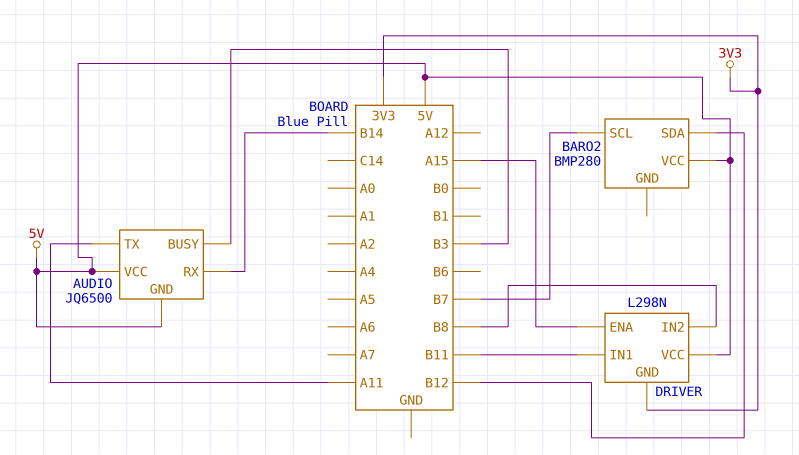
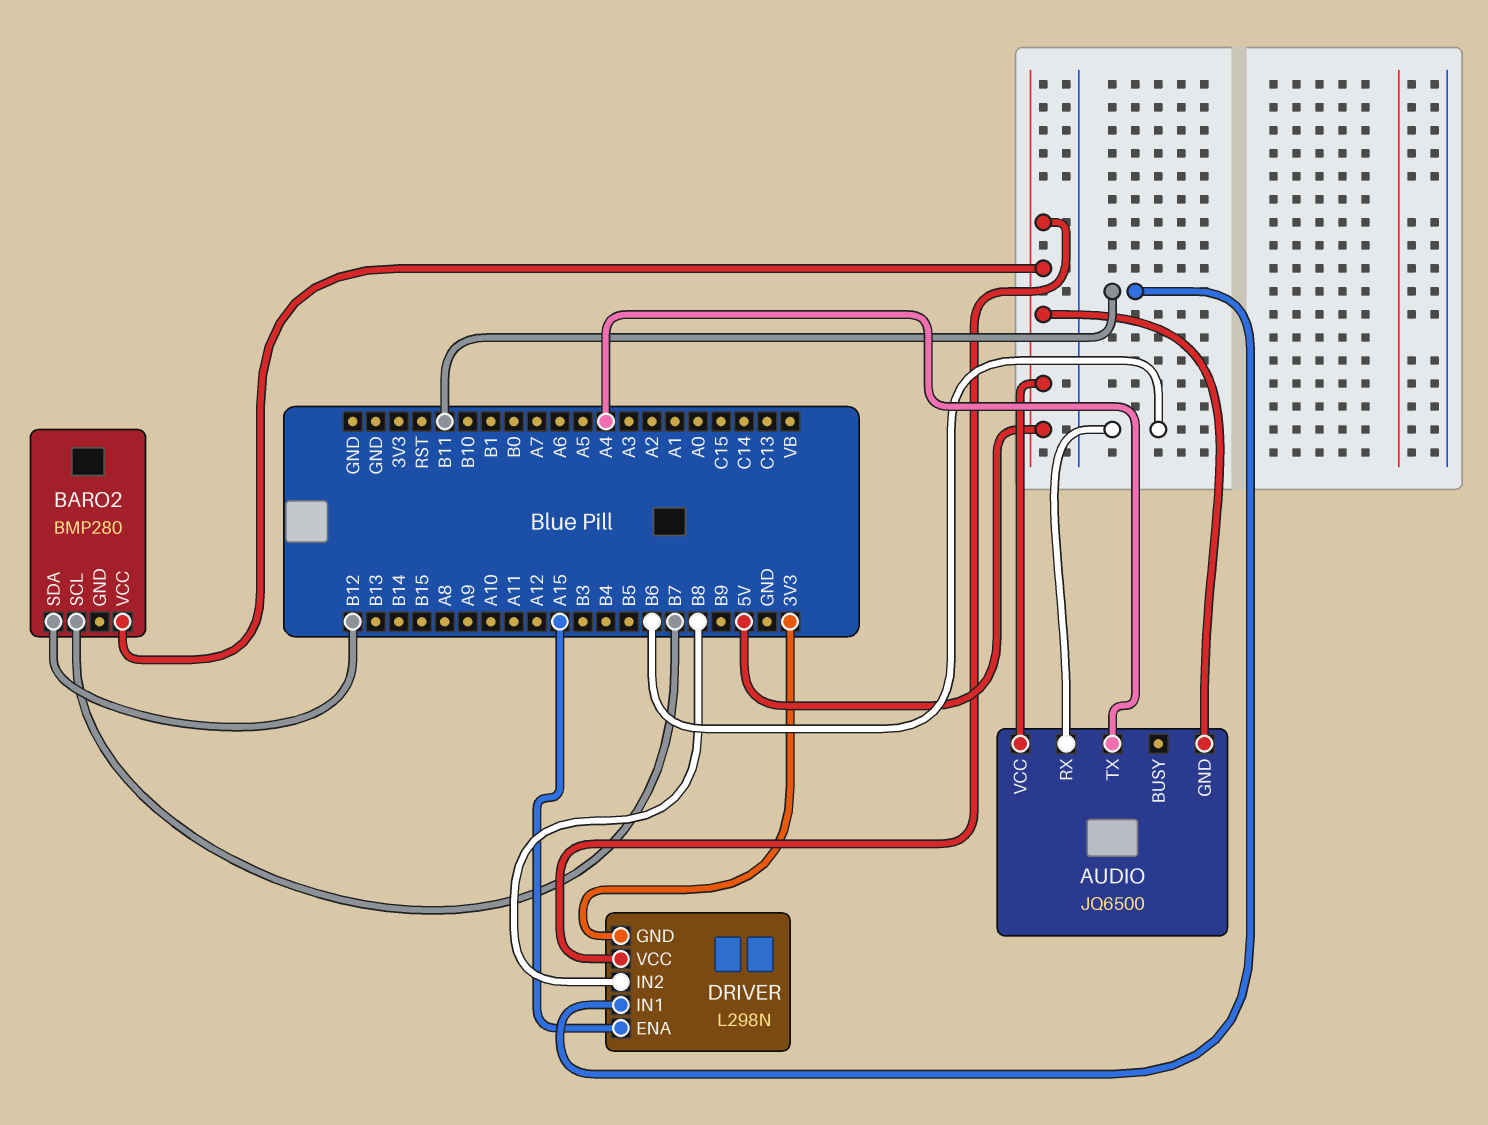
AUDIO pin BUSY: B3 -> none
AUDIO pin RX: B14 -> B6
AUDIO pin TX: A11 -> A4

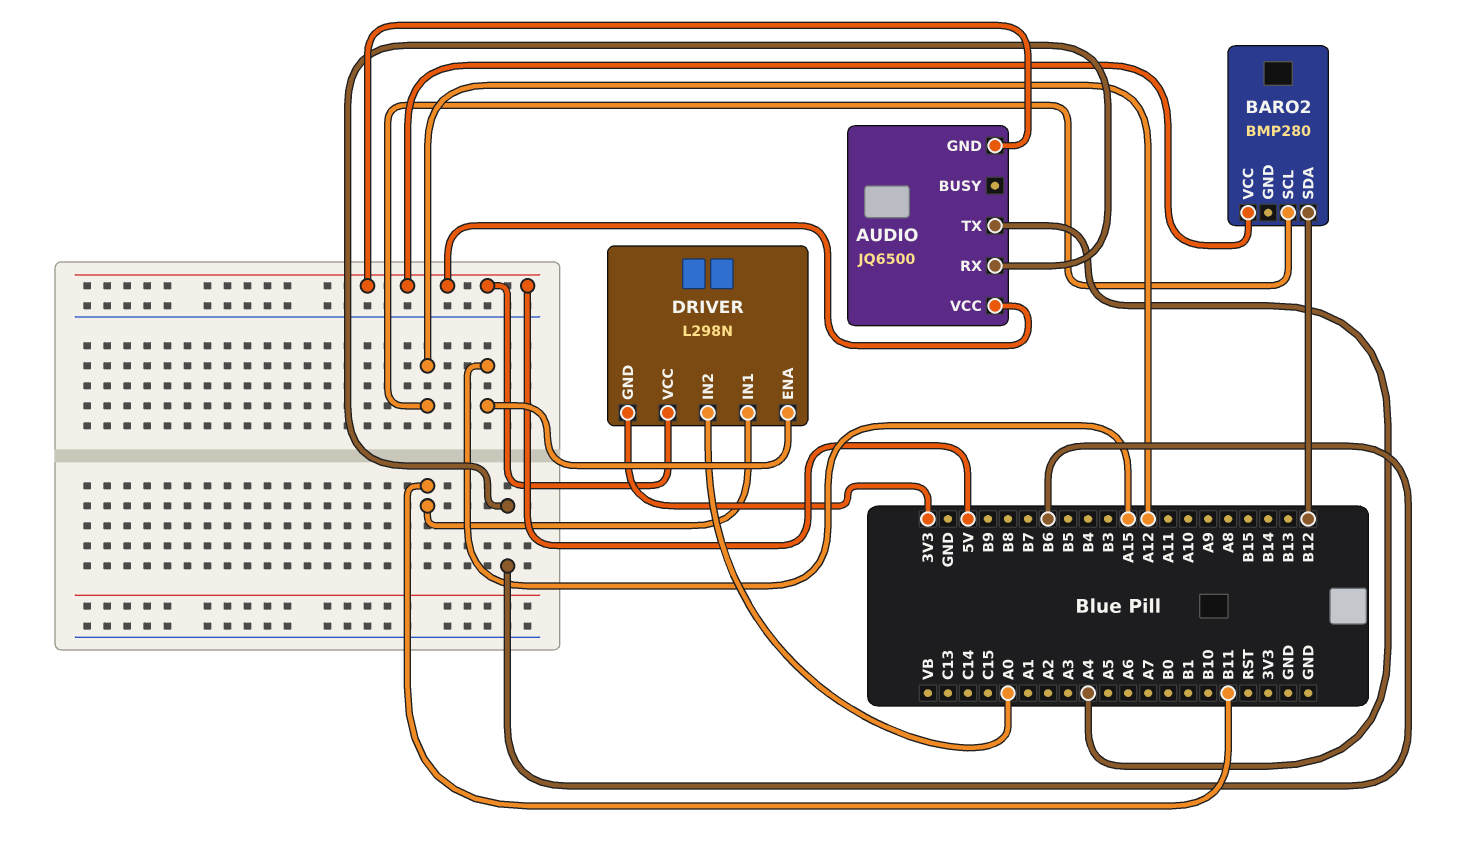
BARO2 pin SCL: B7 -> A12
DRIVER pin IN2: B8 -> A0

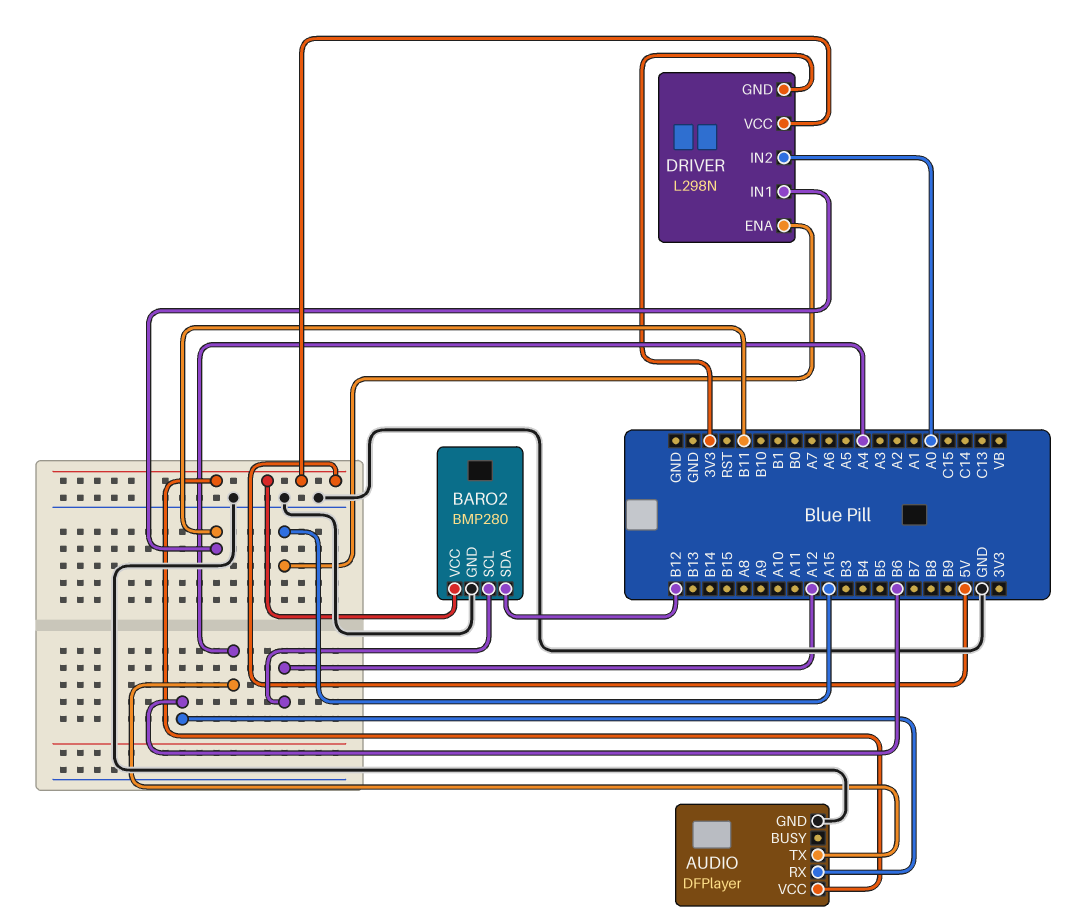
AUDIO: JQ6500 -> DFPlayer
AUDIO pin GND: 5V -> GND
BARO2 pin GND: none -> GND

